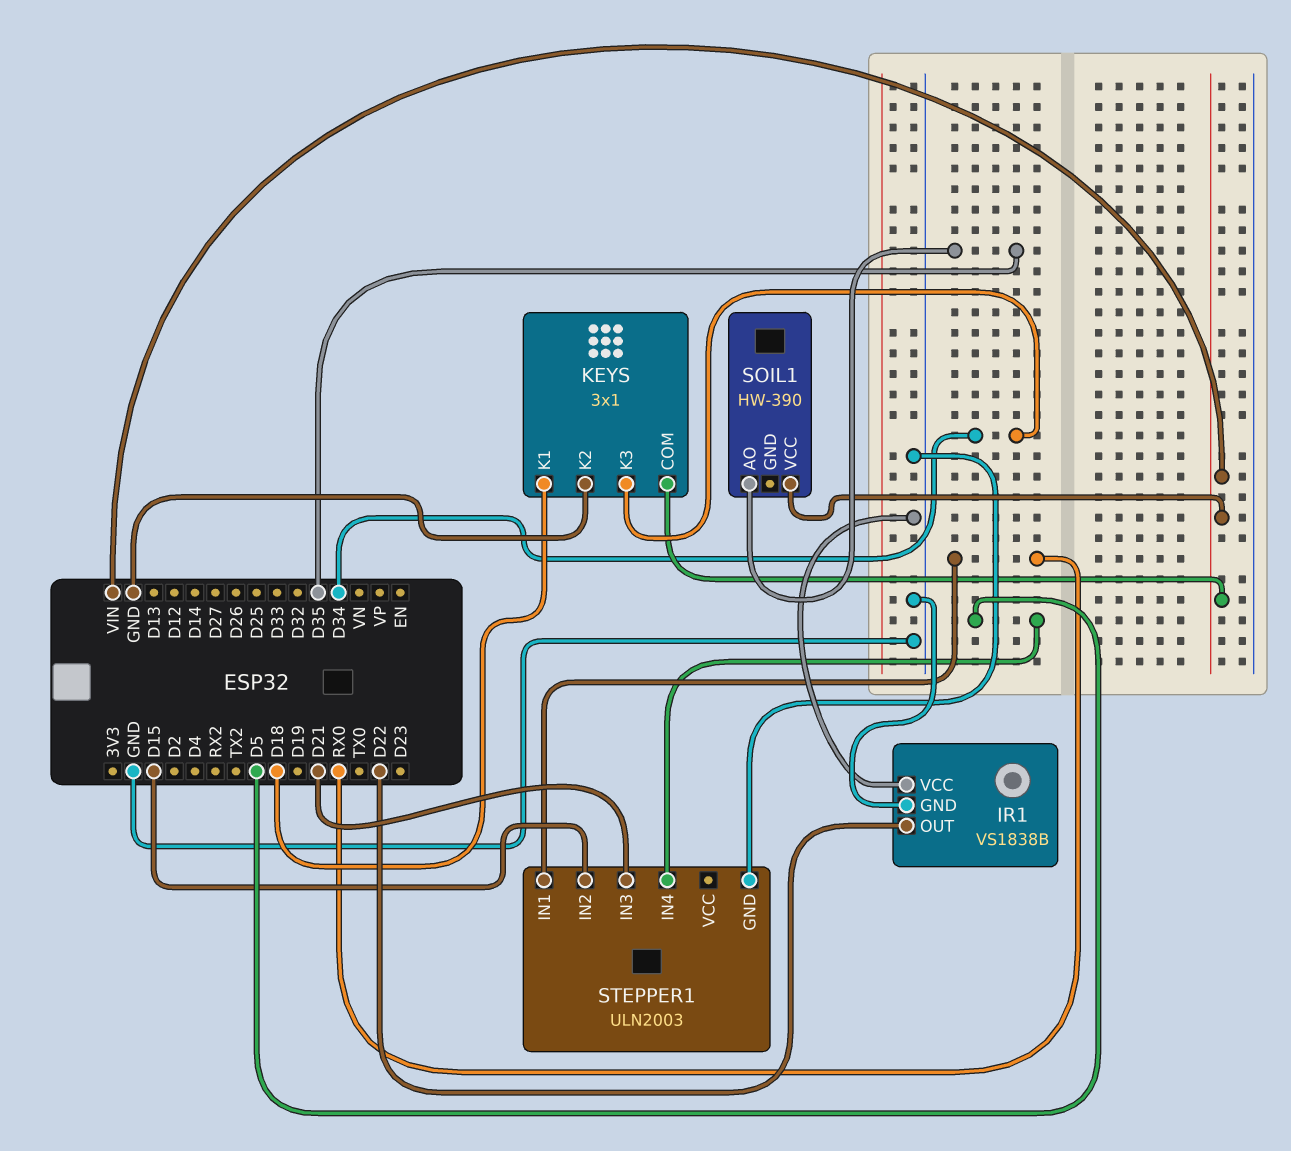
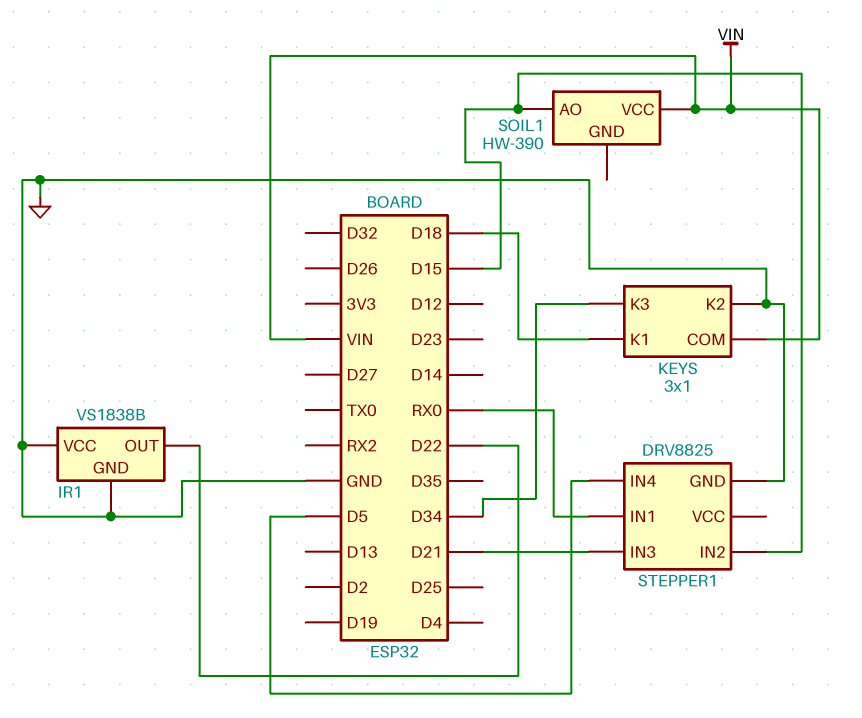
SOIL1 pin AO: D35 -> D15
STEPPER1: ULN2003 -> DRV8825

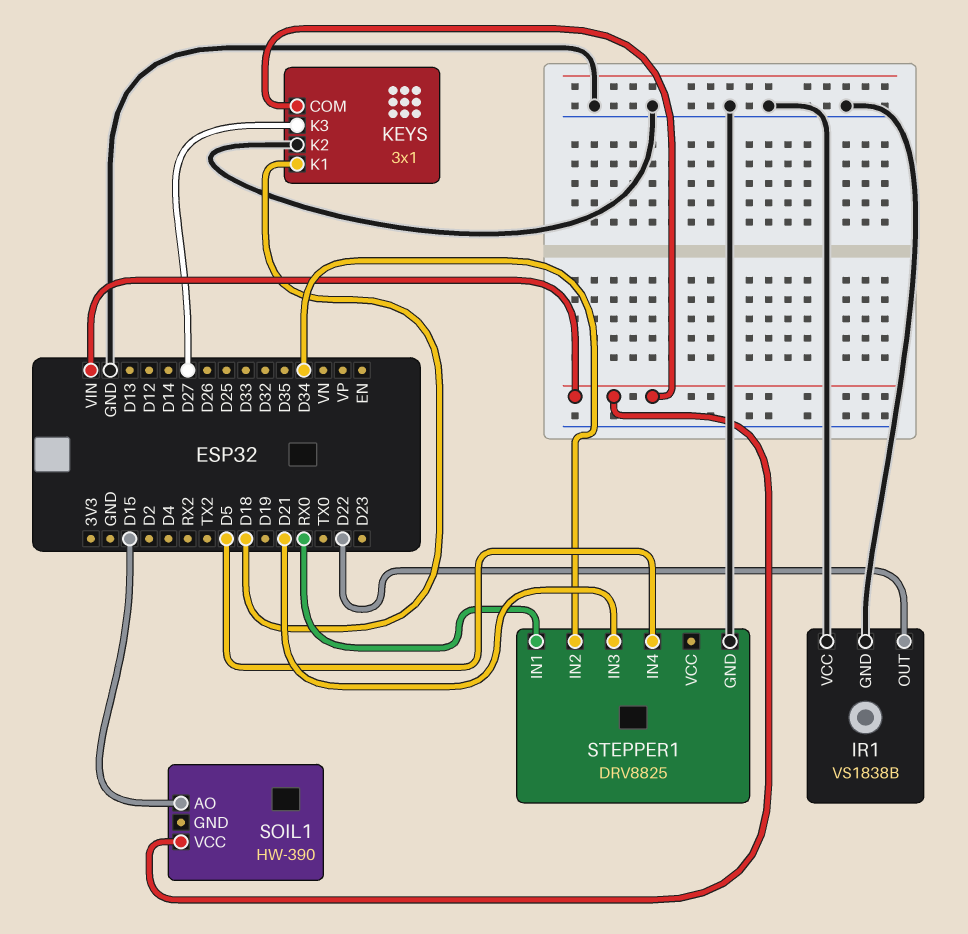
KEYS pin K3: D34 -> D27
STEPPER1 pin IN2: D15 -> D34

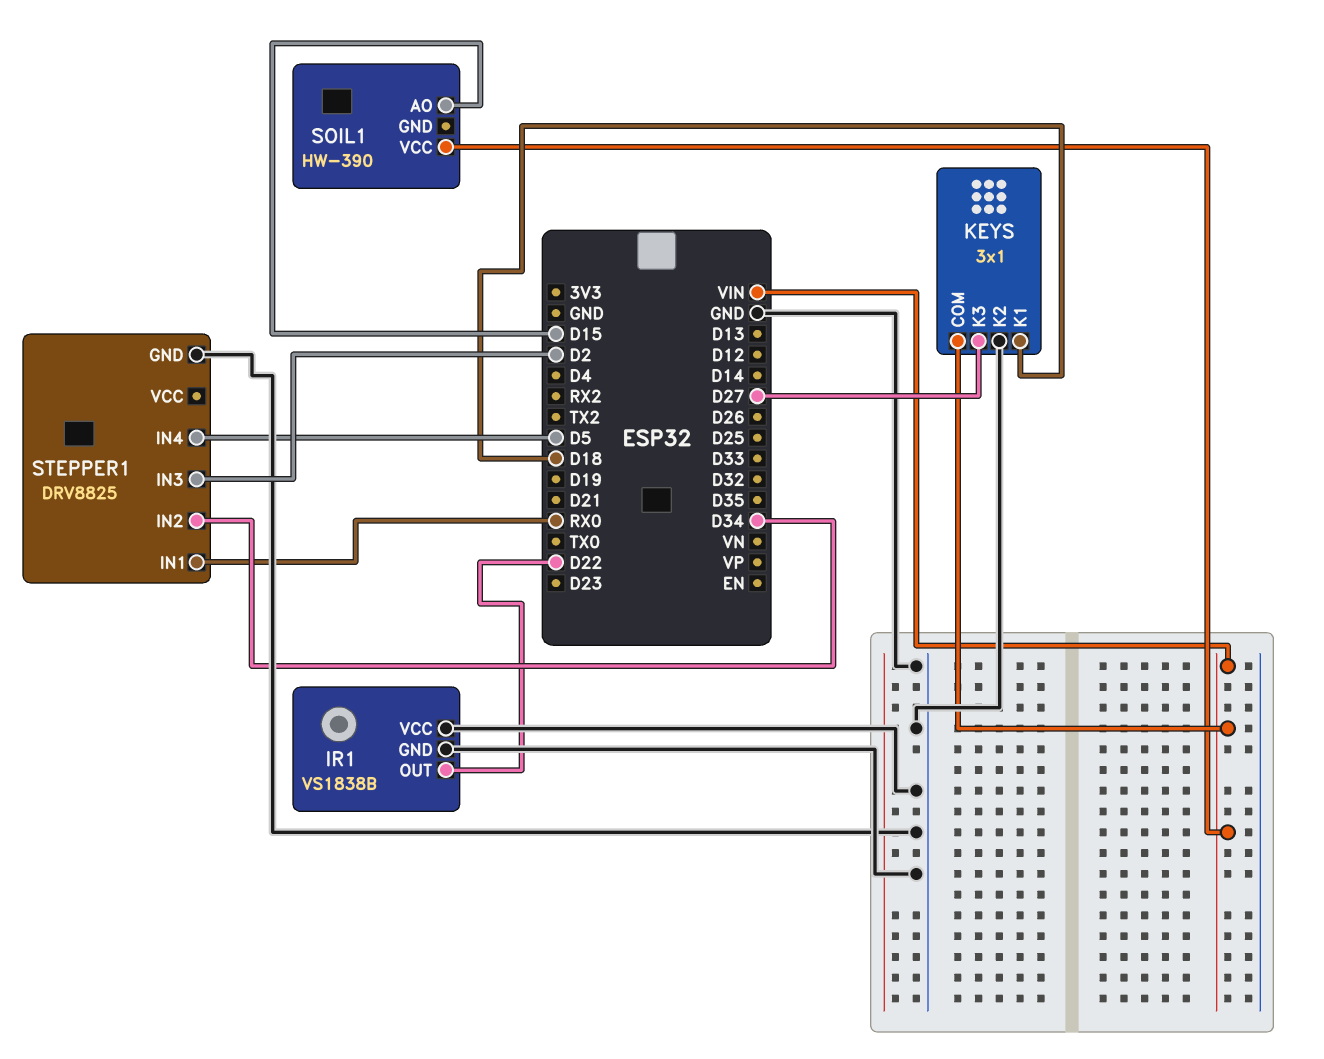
STEPPER1 pin IN3: D21 -> D2

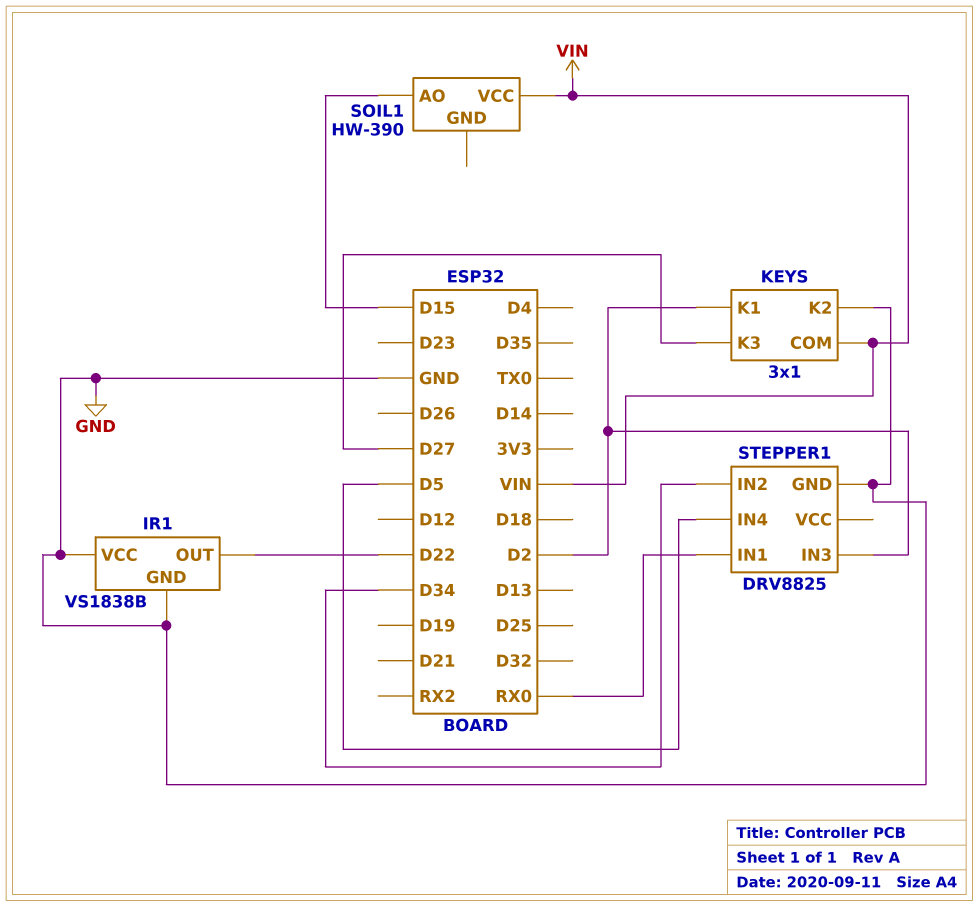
KEYS pin K1: D18 -> D2

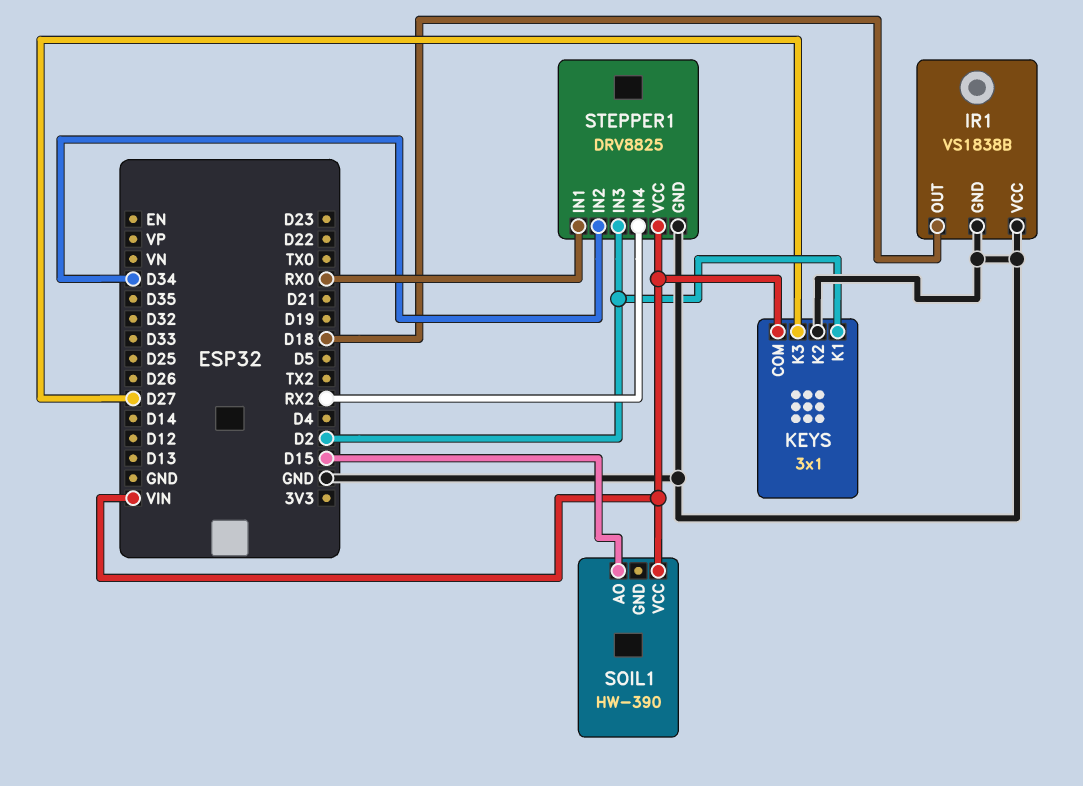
IR1 pin OUT: D22 -> D18
STEPPER1 pin IN4: D5 -> RX2
STEPPER1 pin VCC: none -> VIN

